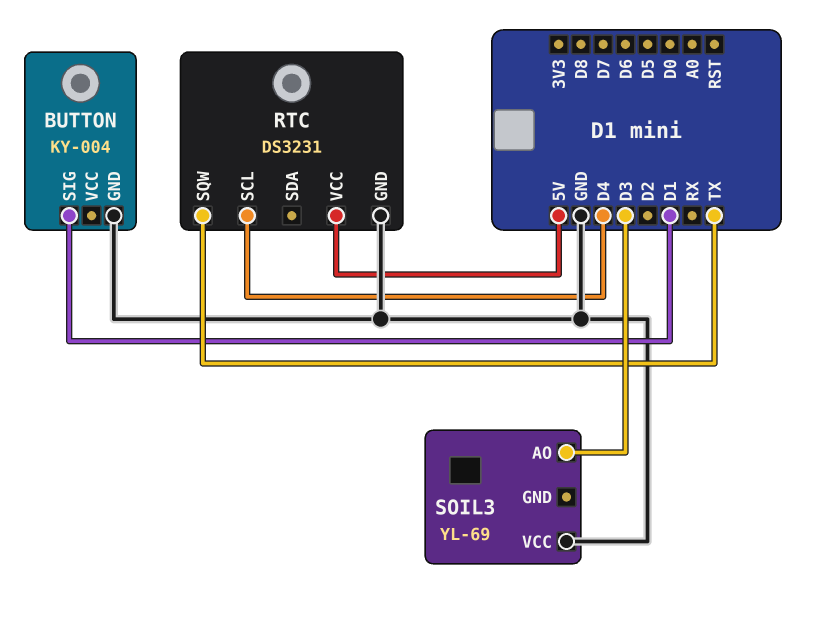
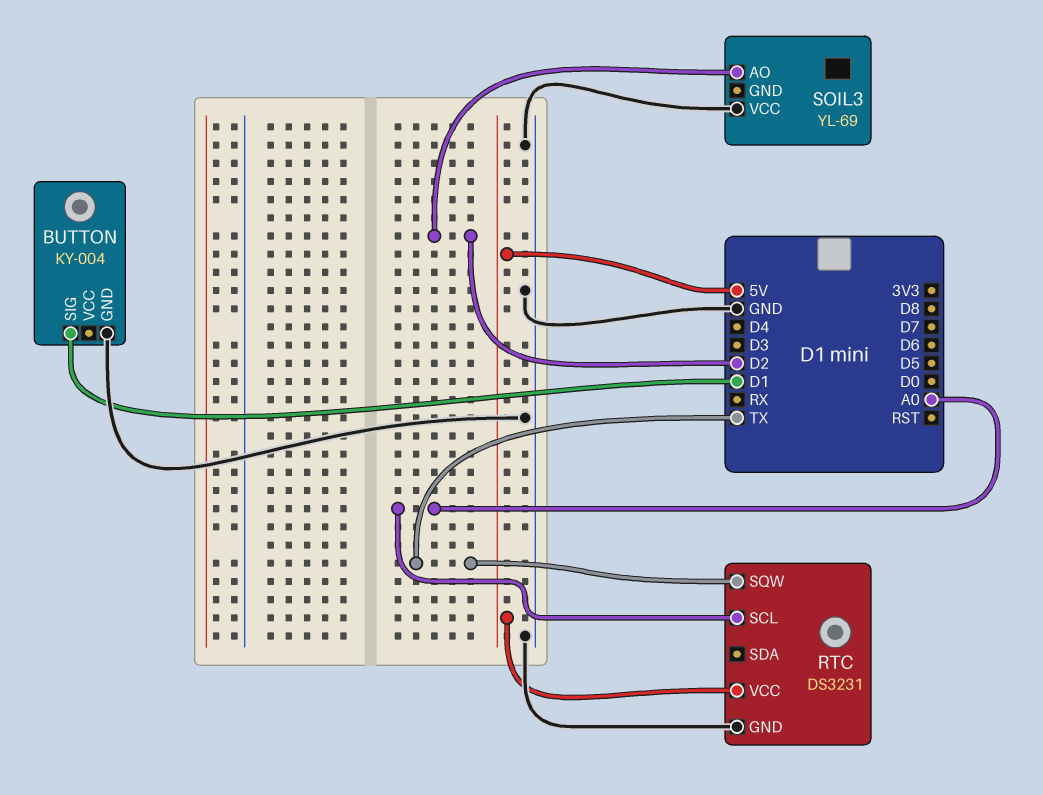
RTC pin SCL: D4 -> A0
SOIL3 pin AO: D3 -> D2

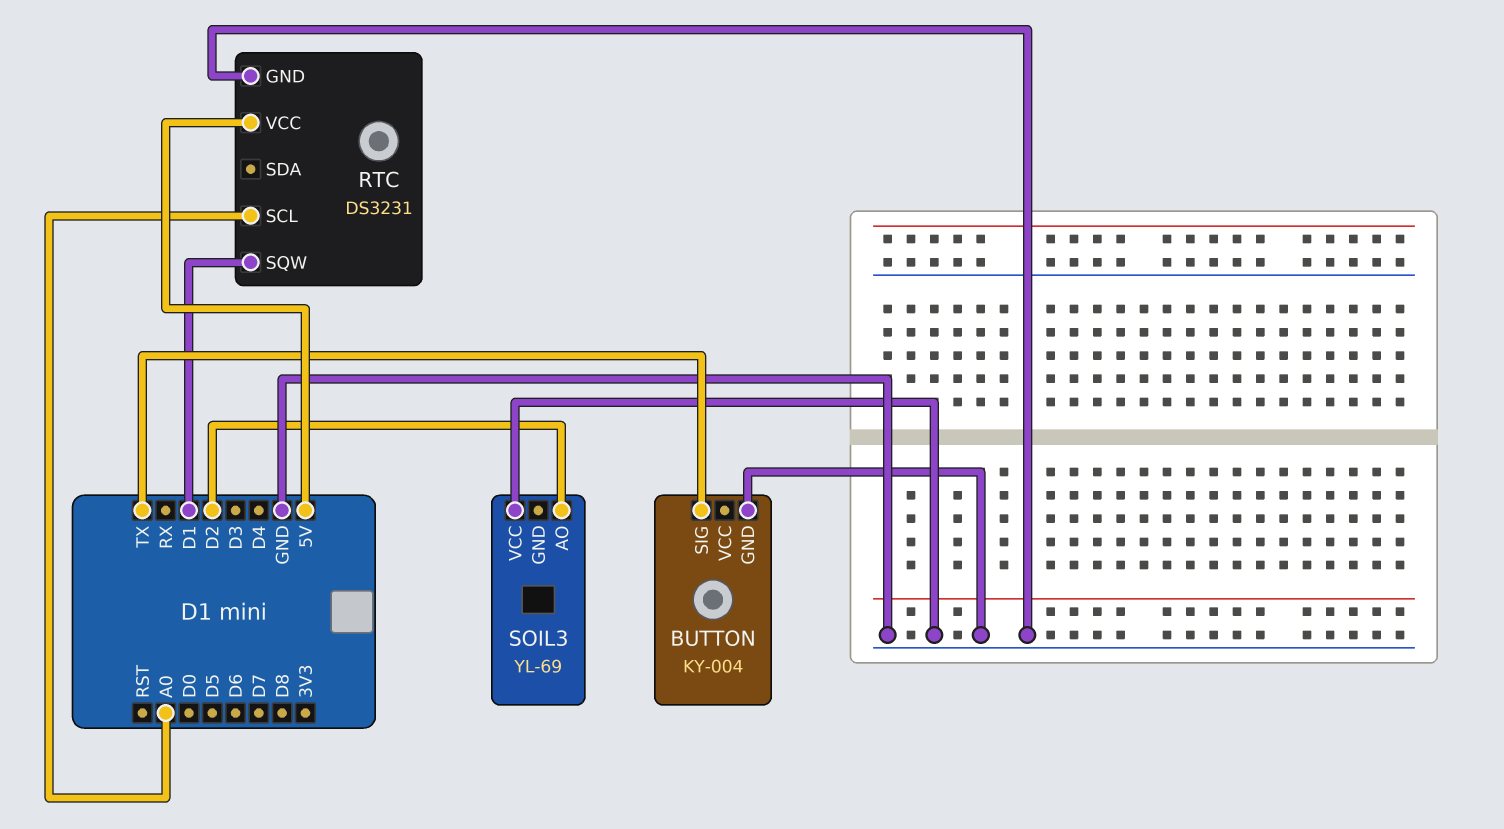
BUTTON pin SIG: D1 -> TX
RTC pin SQW: TX -> D1

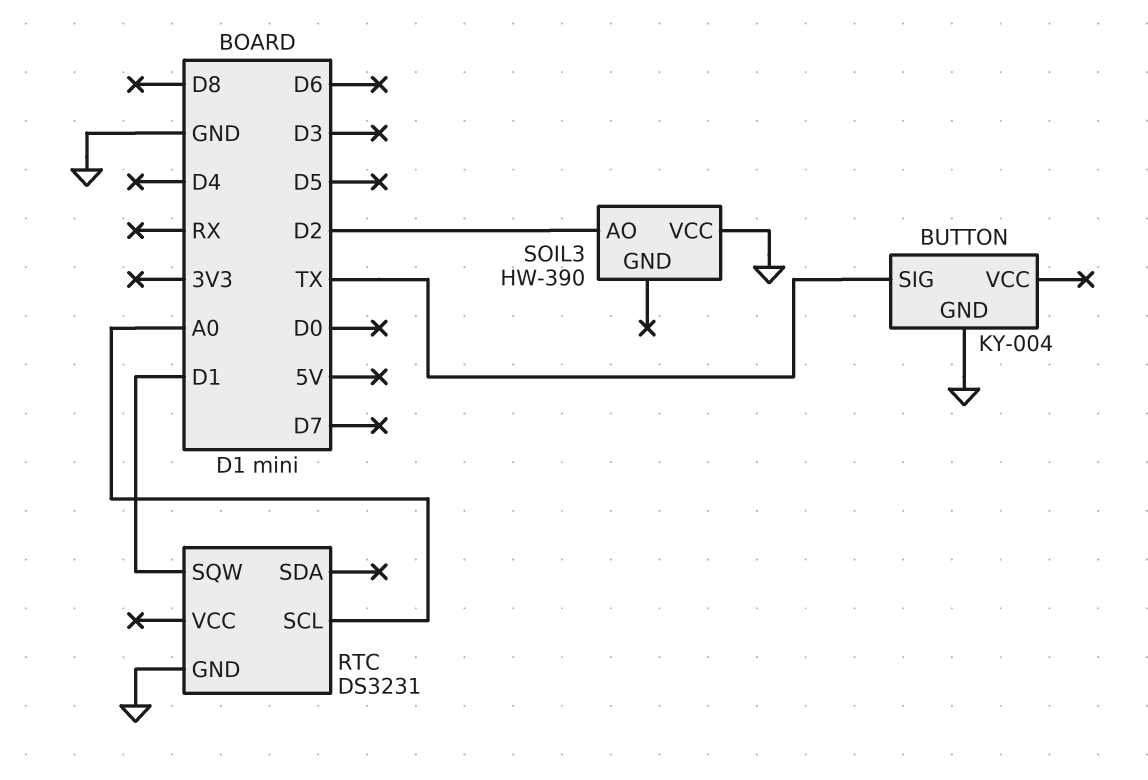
RTC pin VCC: 5V -> none
SOIL3: YL-69 -> HW-390

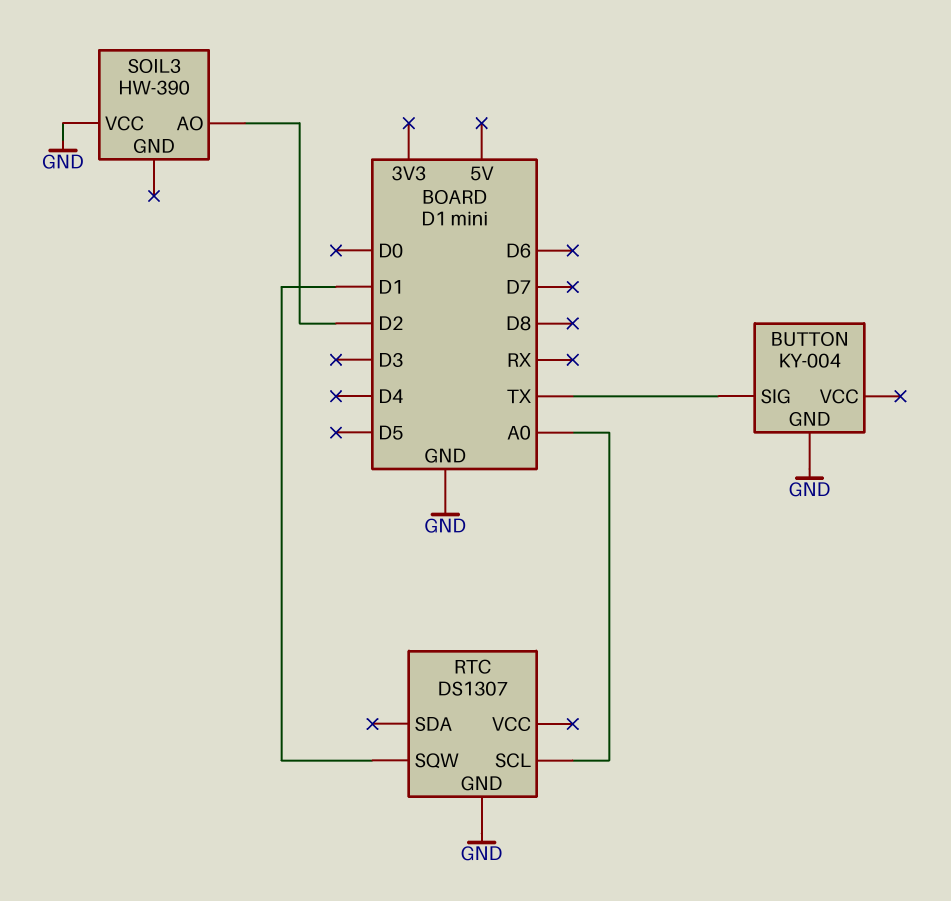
RTC: DS3231 -> DS1307

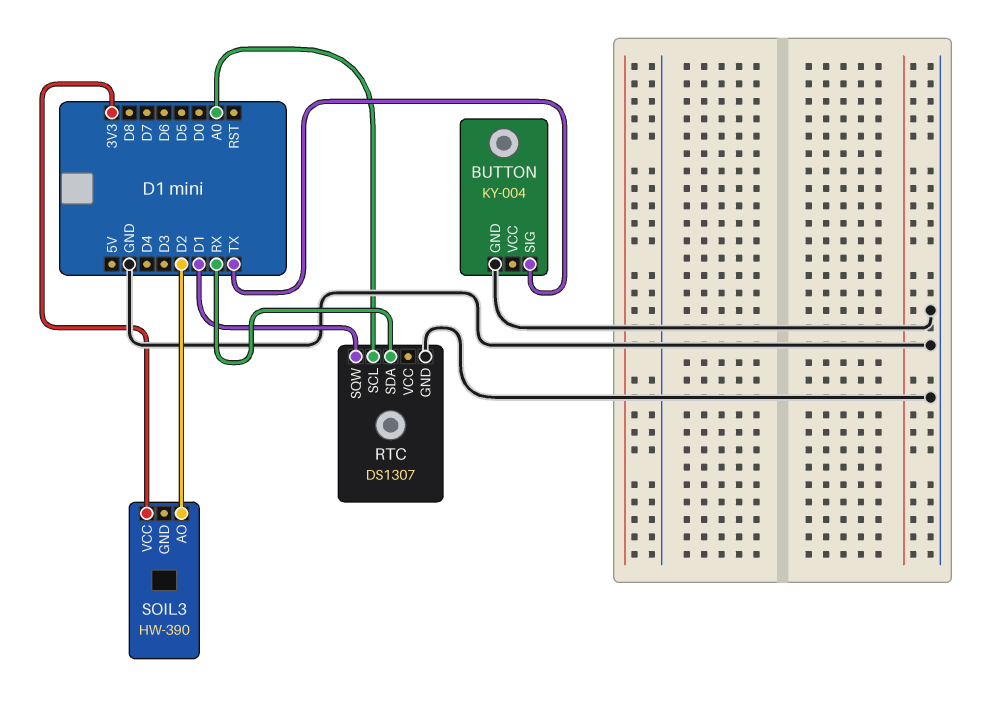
RTC pin SDA: none -> RX
SOIL3 pin VCC: GND -> 3V3

